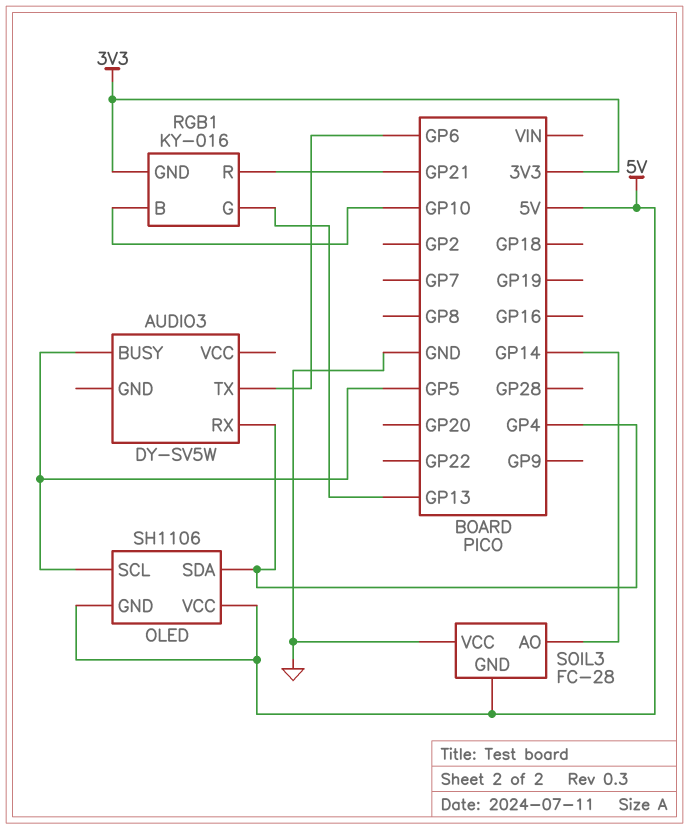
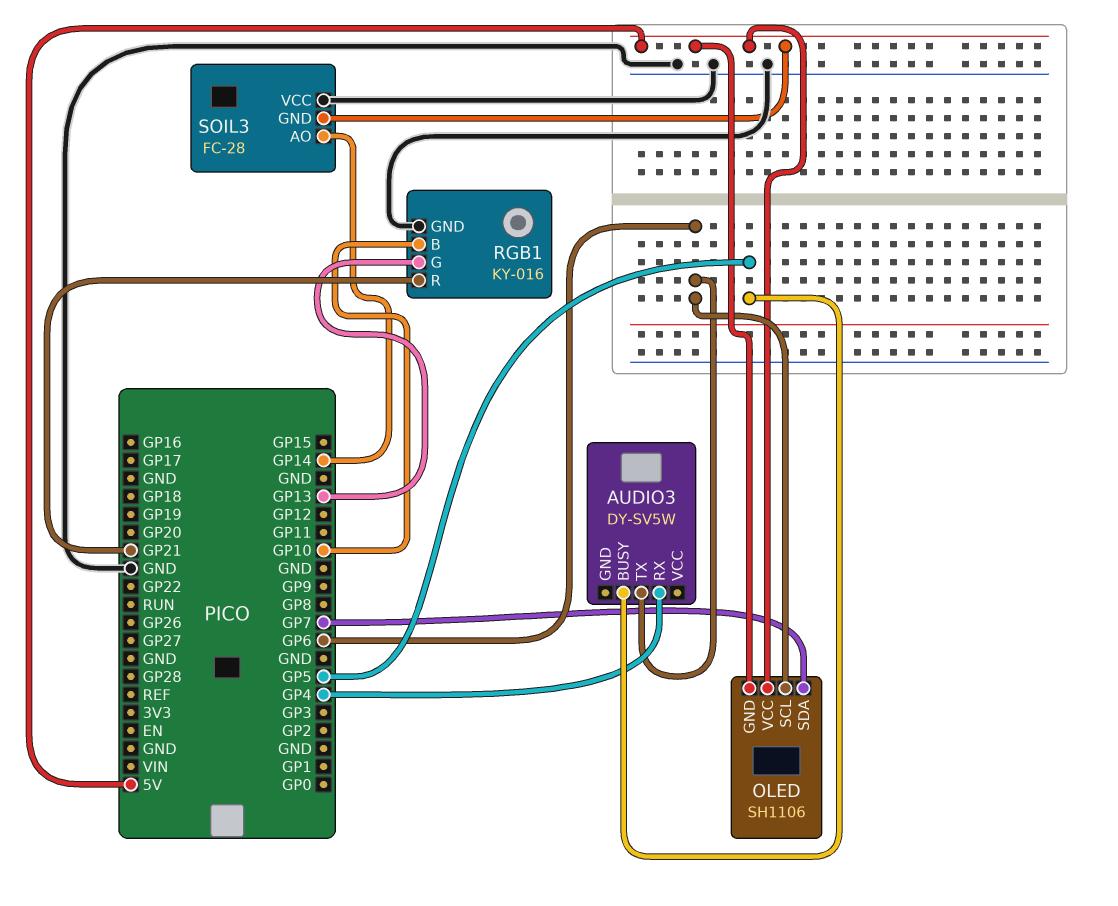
OLED pin SCL: GP5 -> GP6
OLED pin SDA: GP4 -> GP7
RGB1 pin GND: 3V3 -> GND

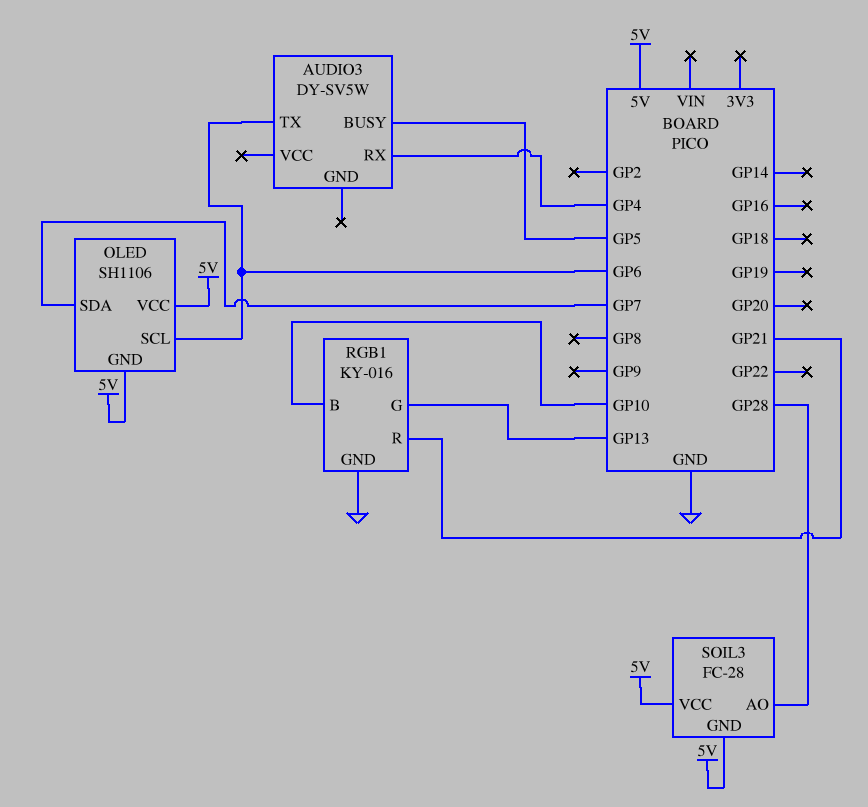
SOIL3 pin AO: GP14 -> GP28
SOIL3 pin VCC: GND -> 5V

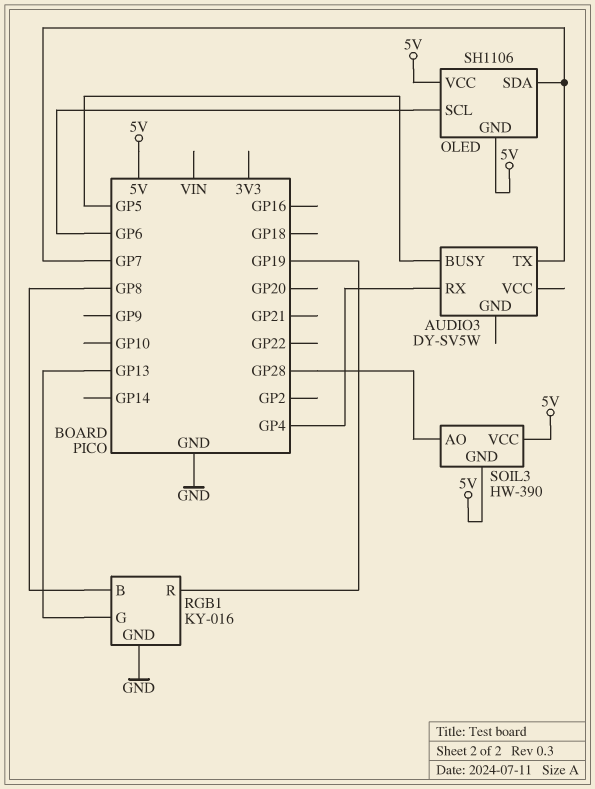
AUDIO3 pin TX: GP6 -> GP7
RGB1 pin B: GP10 -> GP8
RGB1 pin R: GP21 -> GP19
SOIL3: FC-28 -> HW-390

